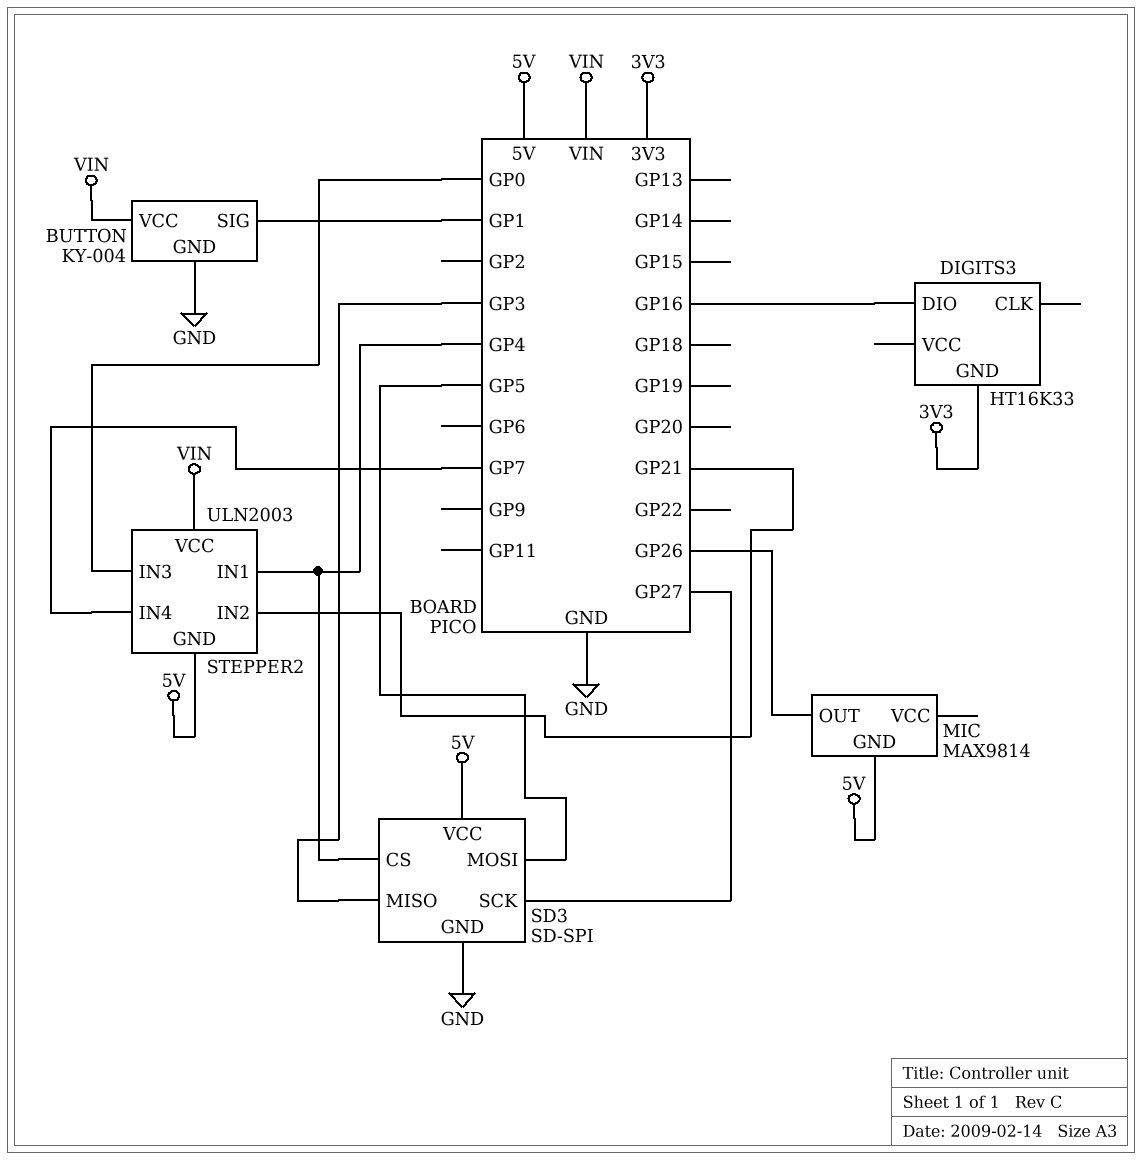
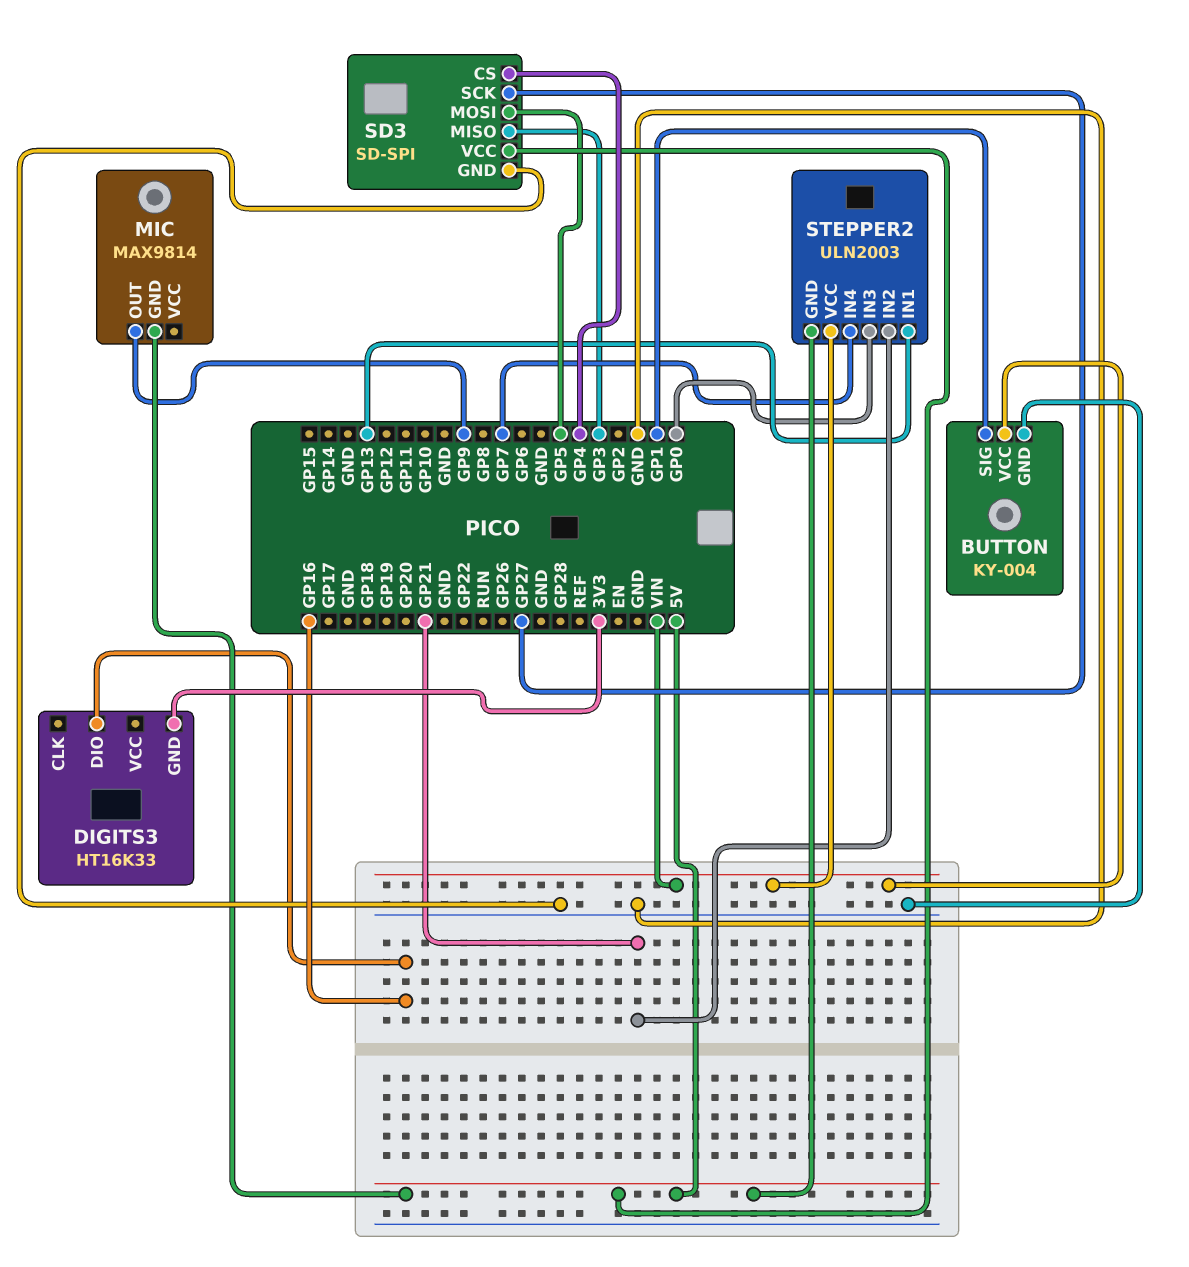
MIC pin OUT: GP26 -> GP9
STEPPER2 pin IN1: GP4 -> GP13

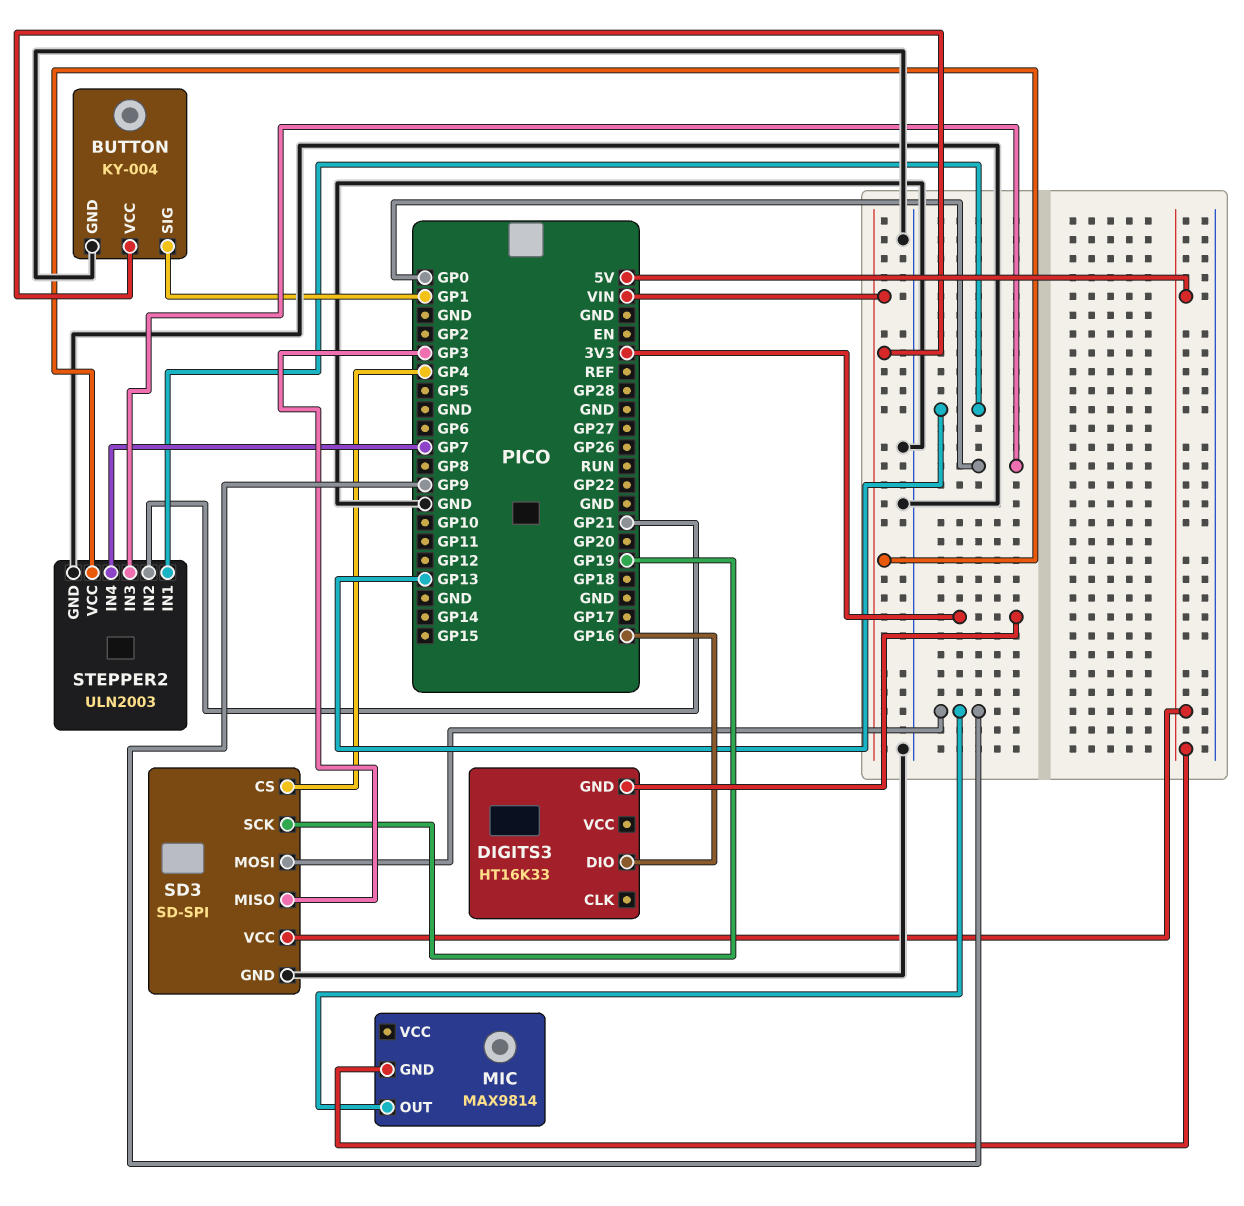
SD3 pin MOSI: GP5 -> GP9
SD3 pin SCK: GP27 -> GP19
STEPPER2 pin GND: 5V -> GND

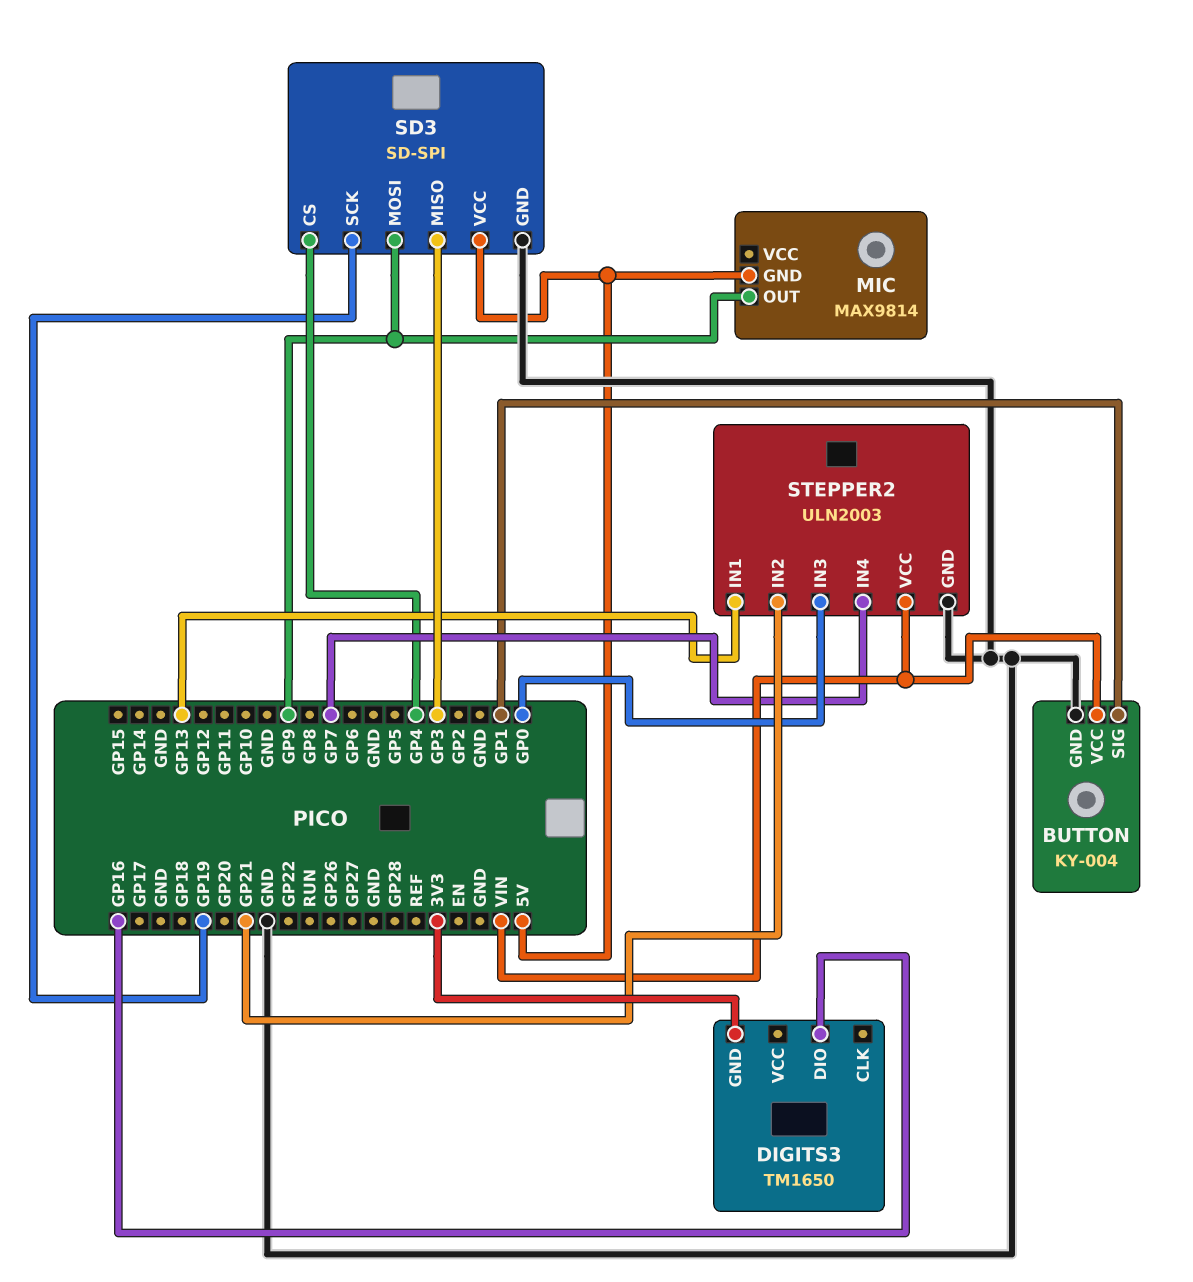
DIGITS3: HT16K33 -> TM1650

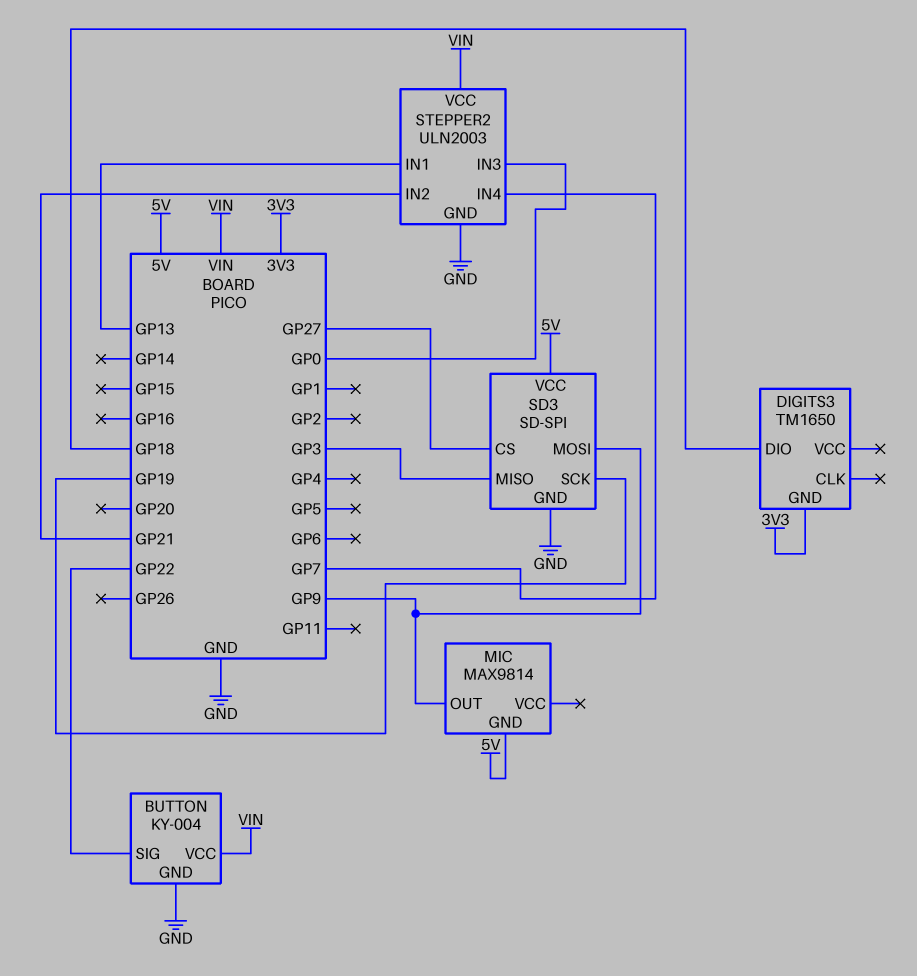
BUTTON pin SIG: GP1 -> GP22
DIGITS3 pin DIO: GP16 -> GP18
SD3 pin CS: GP4 -> GP27

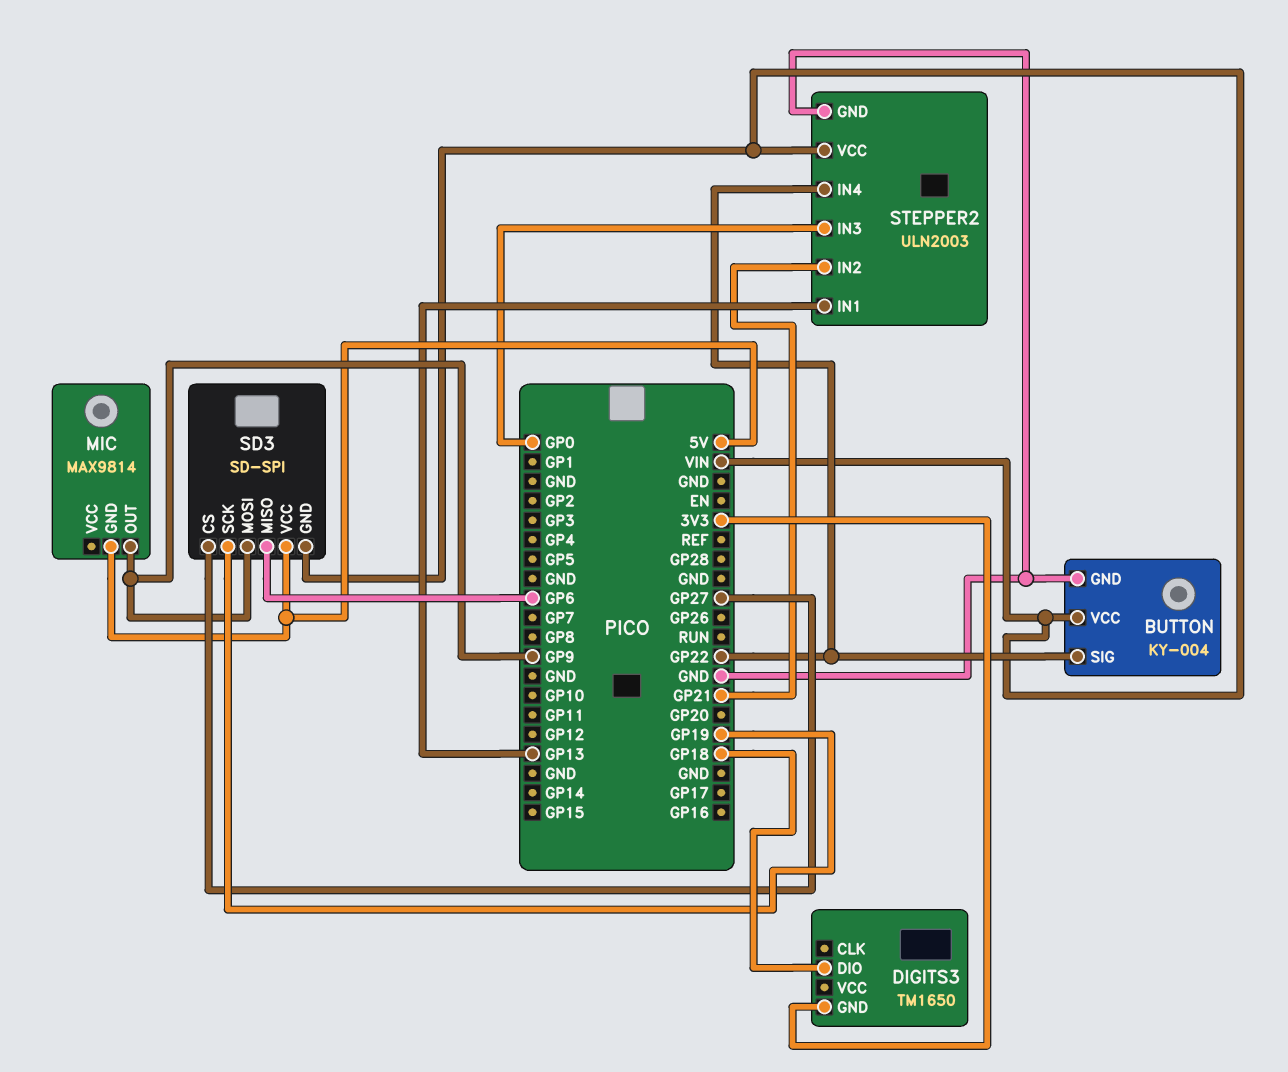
SD3 pin GND: GND -> VIN
SD3 pin MISO: GP3 -> GP6
STEPPER2 pin IN4: GP7 -> GP22

